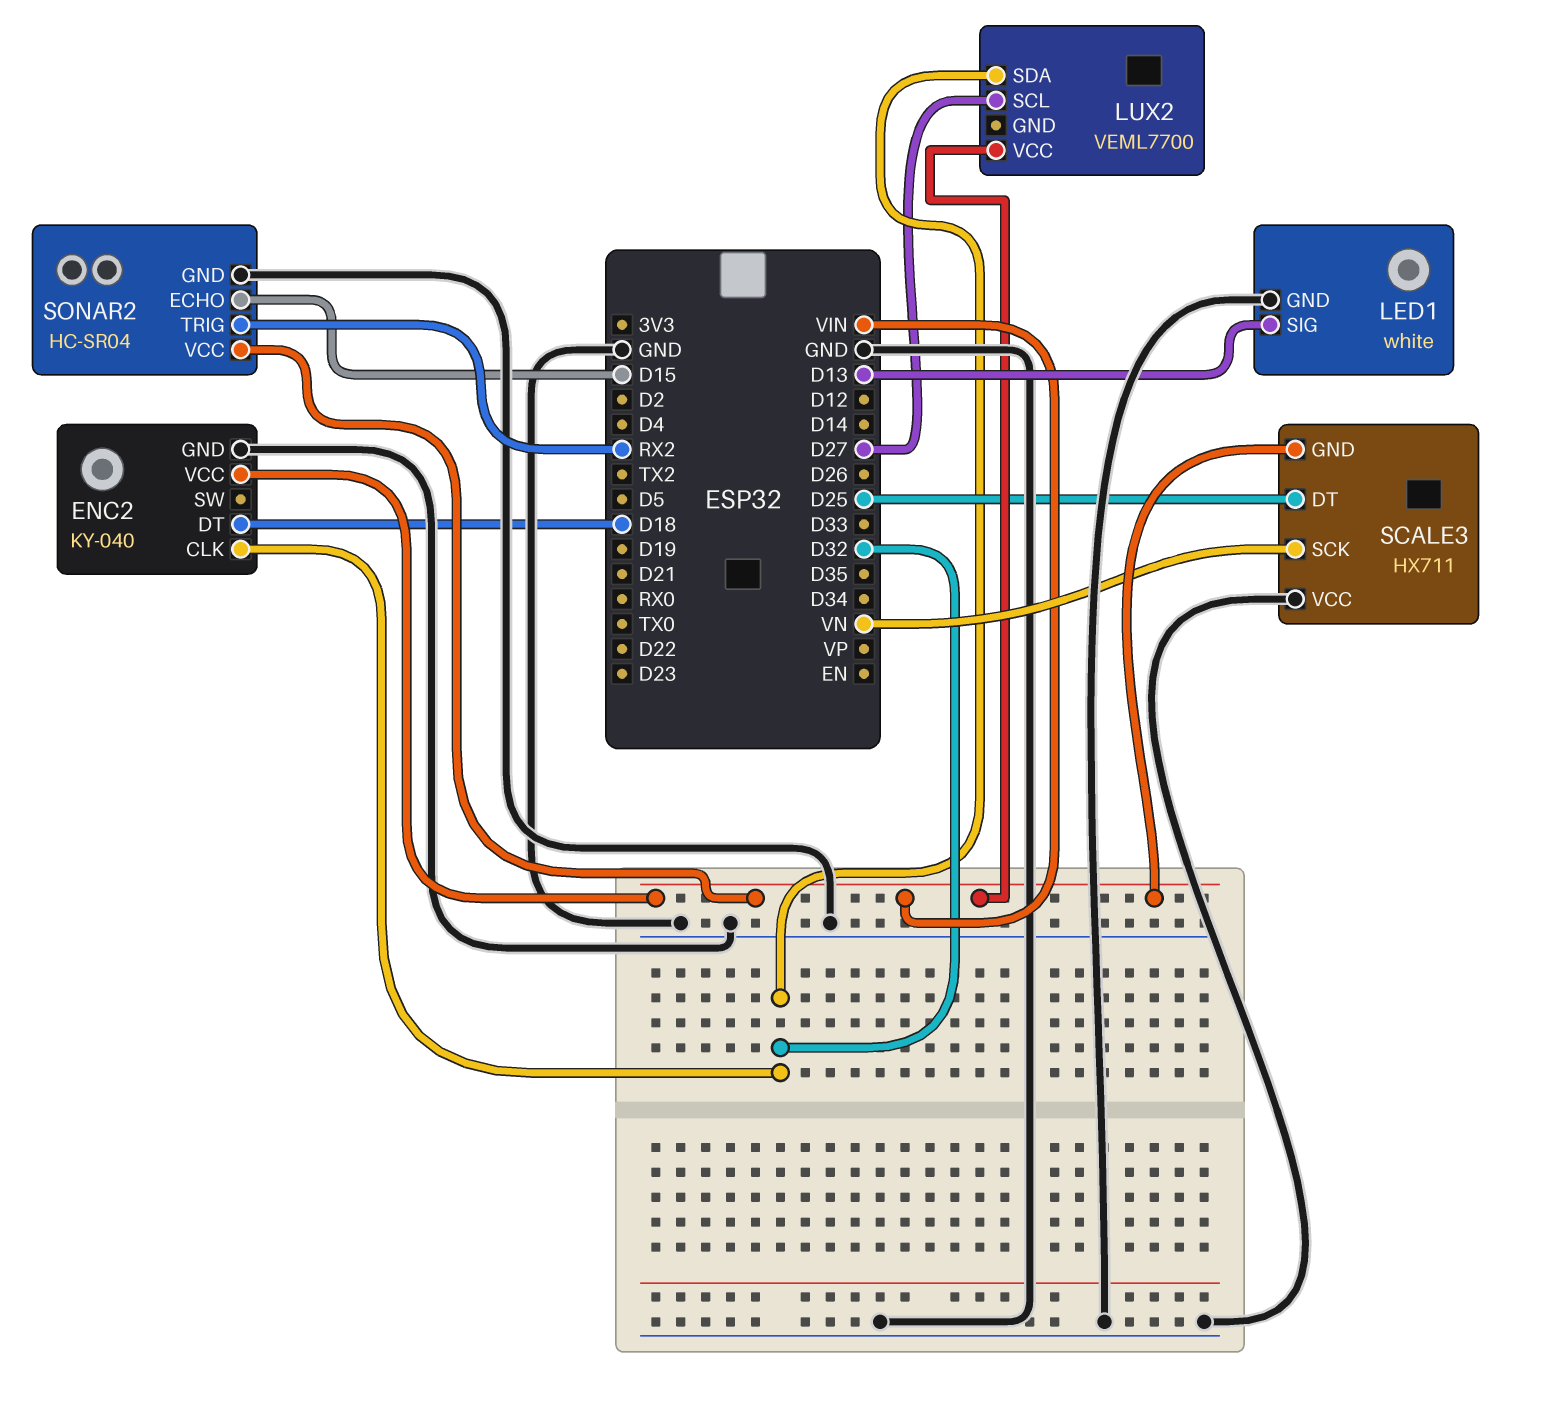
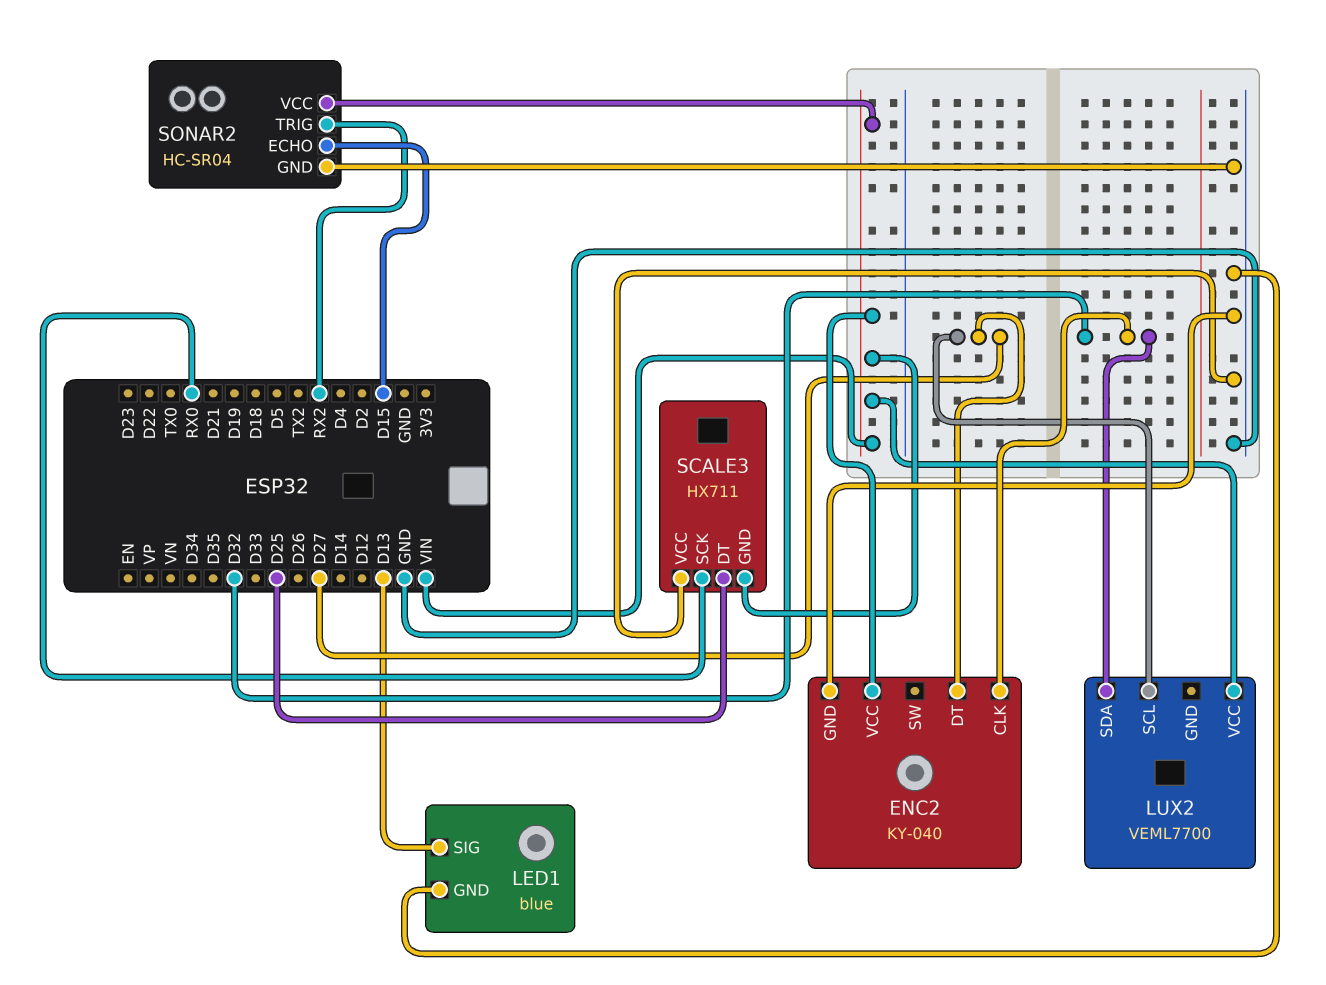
ENC2 pin DT: D18 -> D27
LED1: white -> blue
SCALE3 pin SCK: VN -> RX0

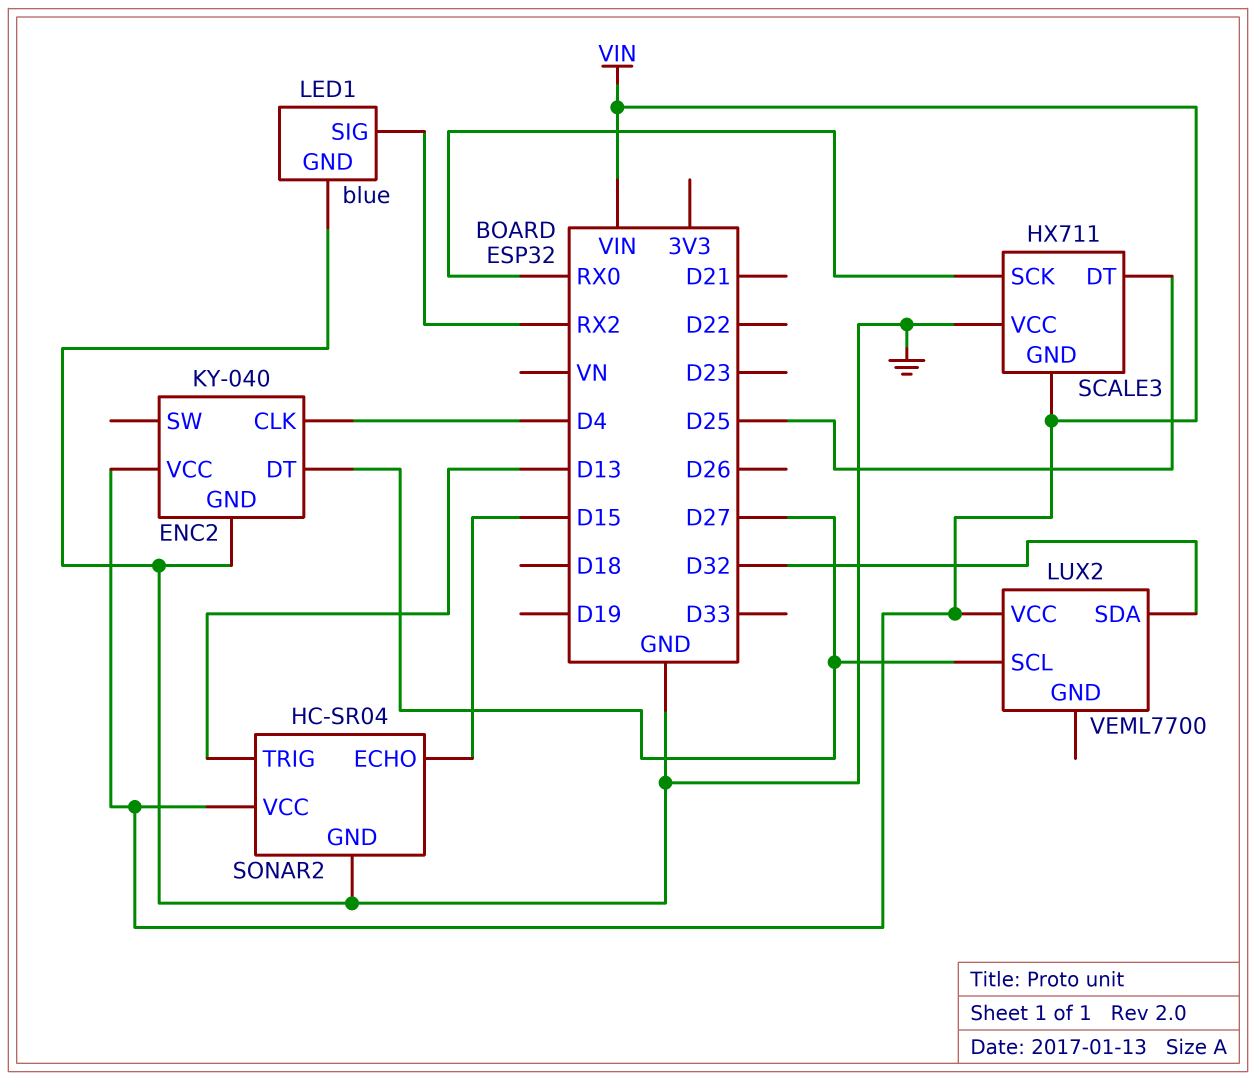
ENC2 pin CLK: D32 -> D4
LED1 pin SIG: D13 -> RX2
SONAR2 pin TRIG: RX2 -> D13

